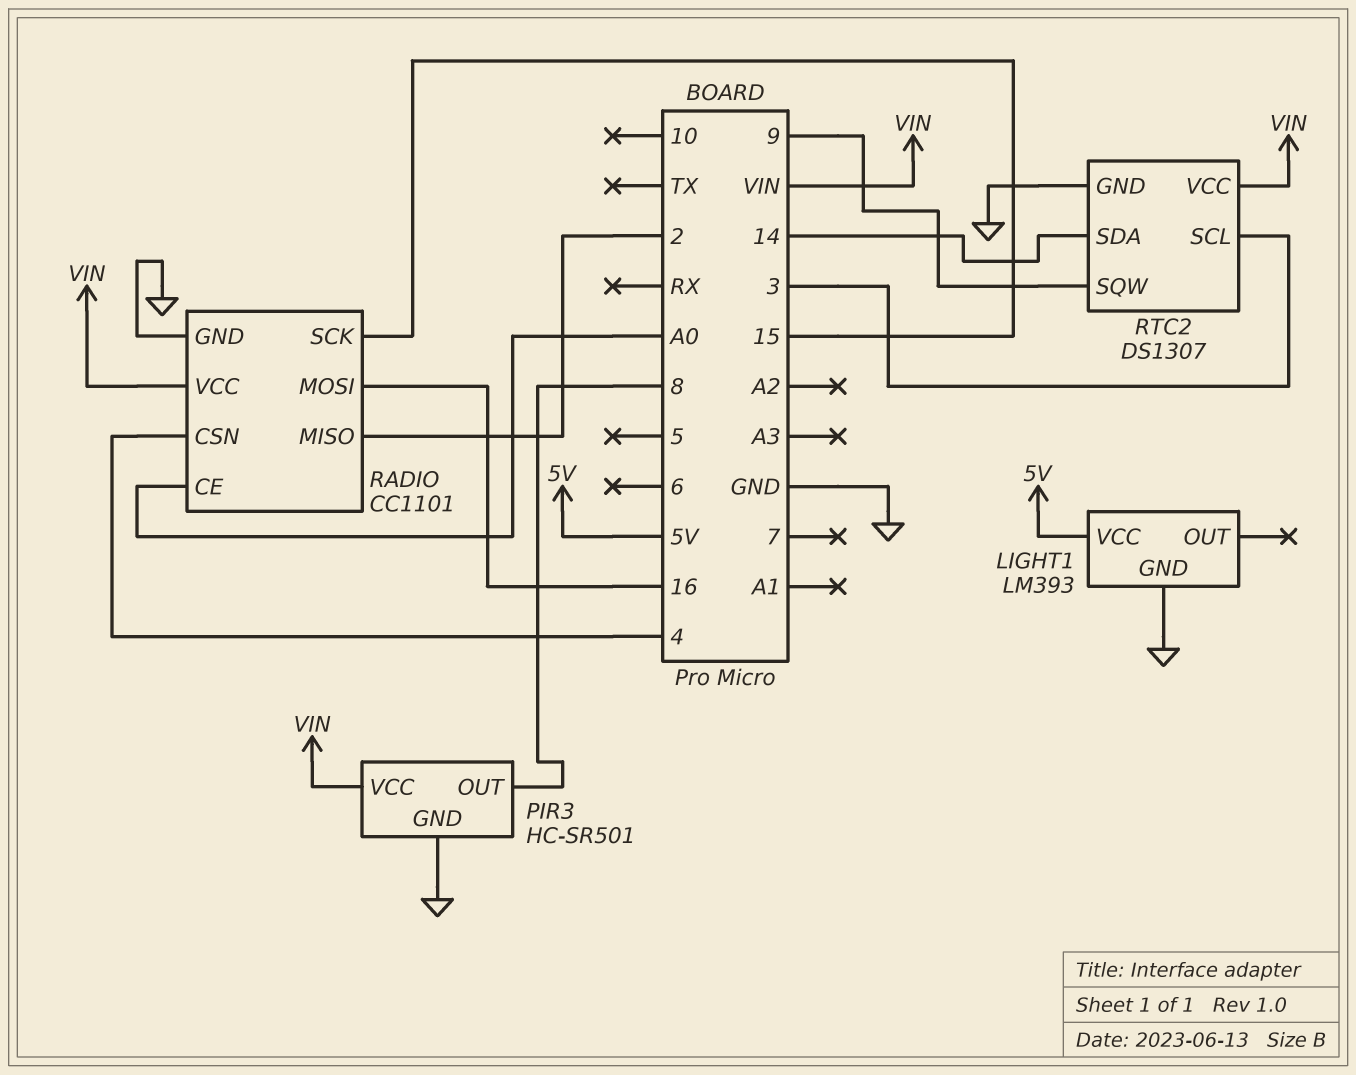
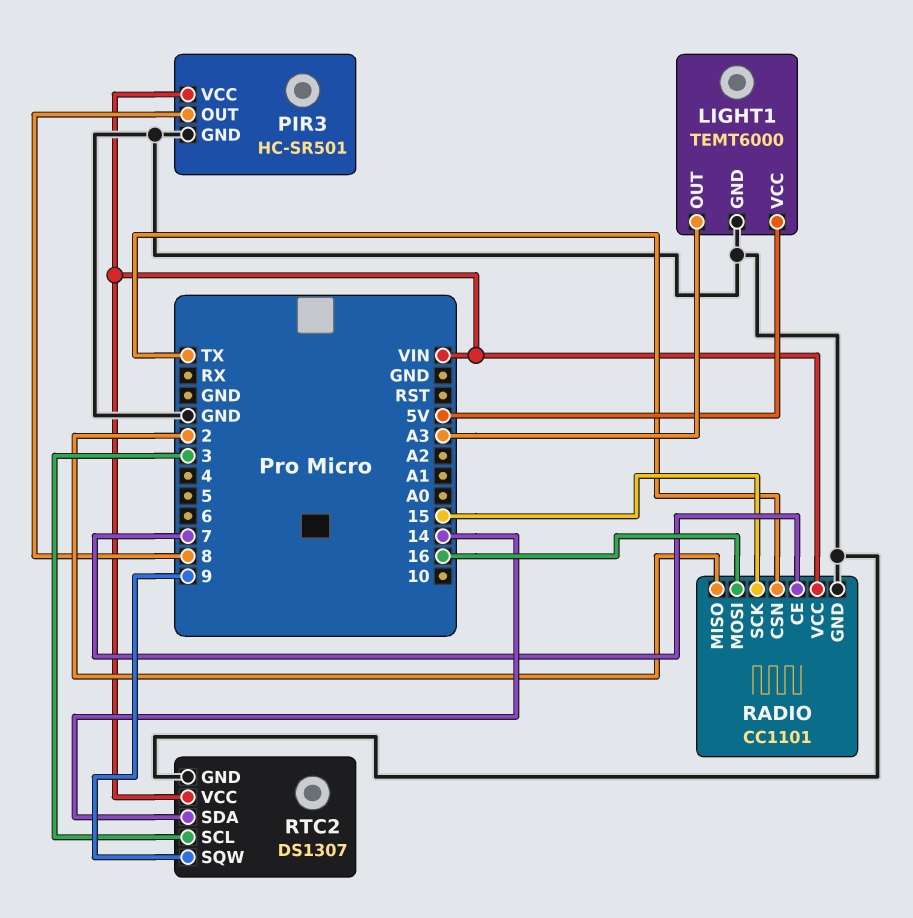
LIGHT1: LM393 -> TEMT6000
LIGHT1 pin OUT: none -> A3
RADIO pin CE: A0 -> 7
RADIO pin CSN: 4 -> TX

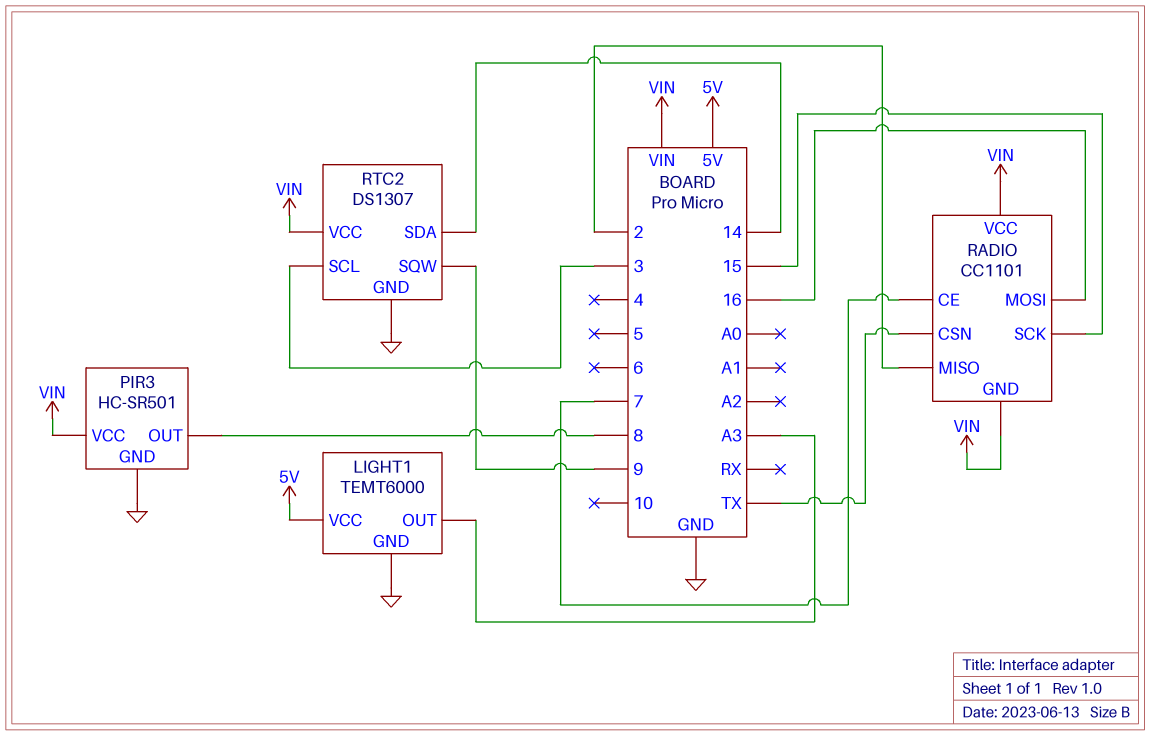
RADIO pin GND: GND -> VIN

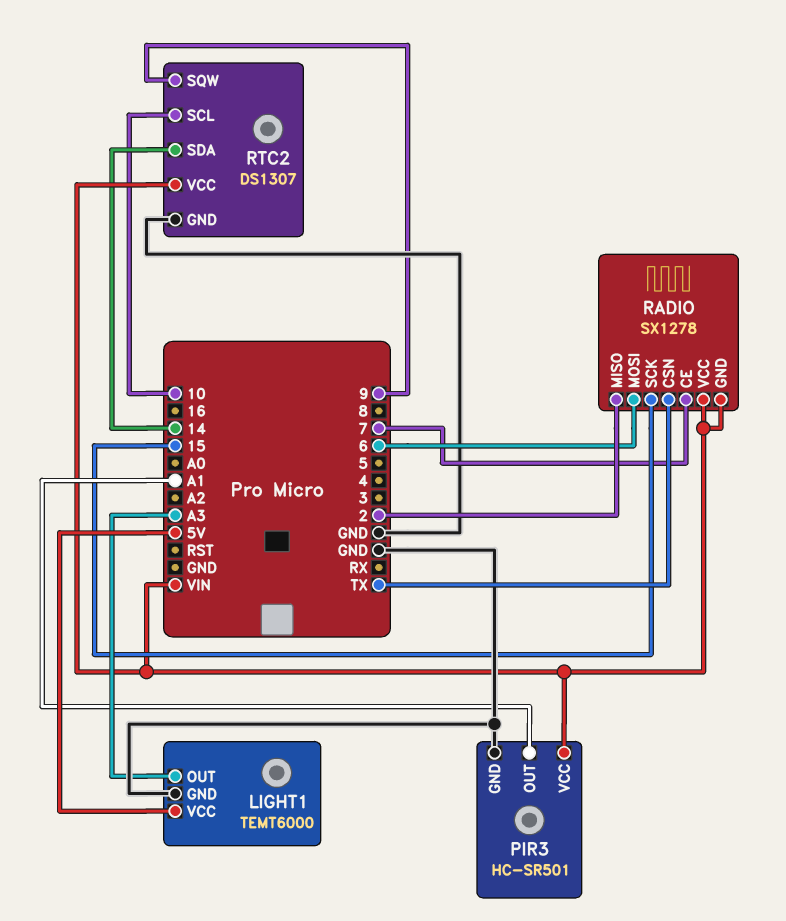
PIR3 pin OUT: 8 -> A1
RADIO: CC1101 -> SX1278
RADIO pin MOSI: 16 -> 6
RTC2 pin SCL: 3 -> 10

